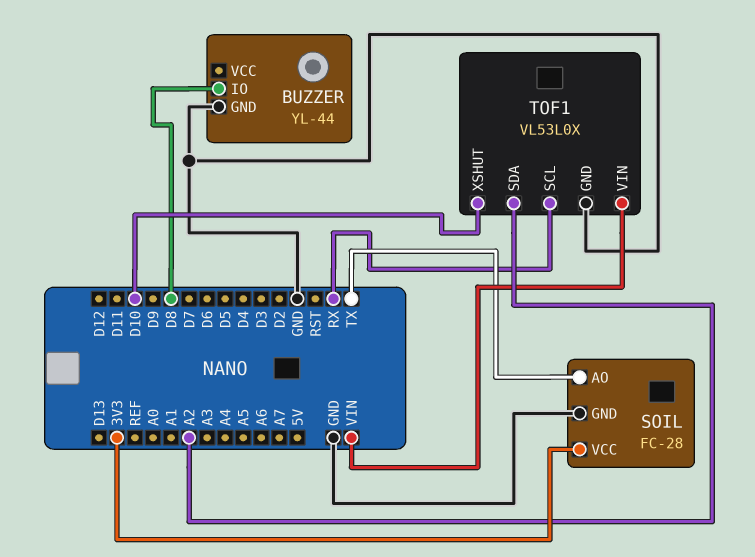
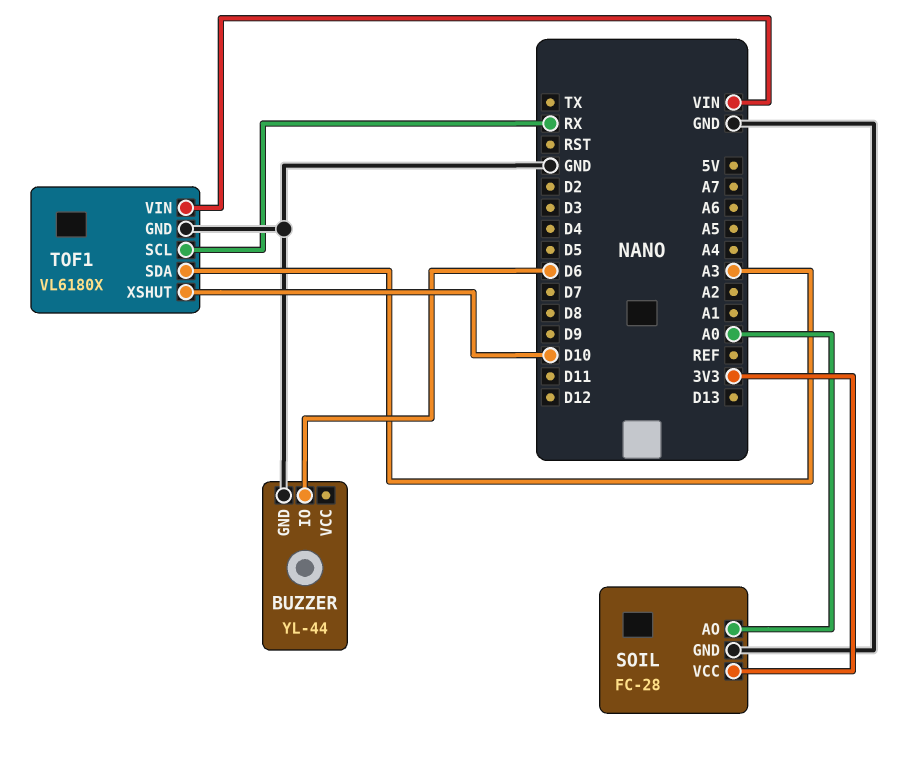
BUZZER pin IO: D8 -> D6
SOIL pin AO: TX -> A0
TOF1: VL53L0X -> VL6180X
TOF1 pin SDA: A2 -> A3

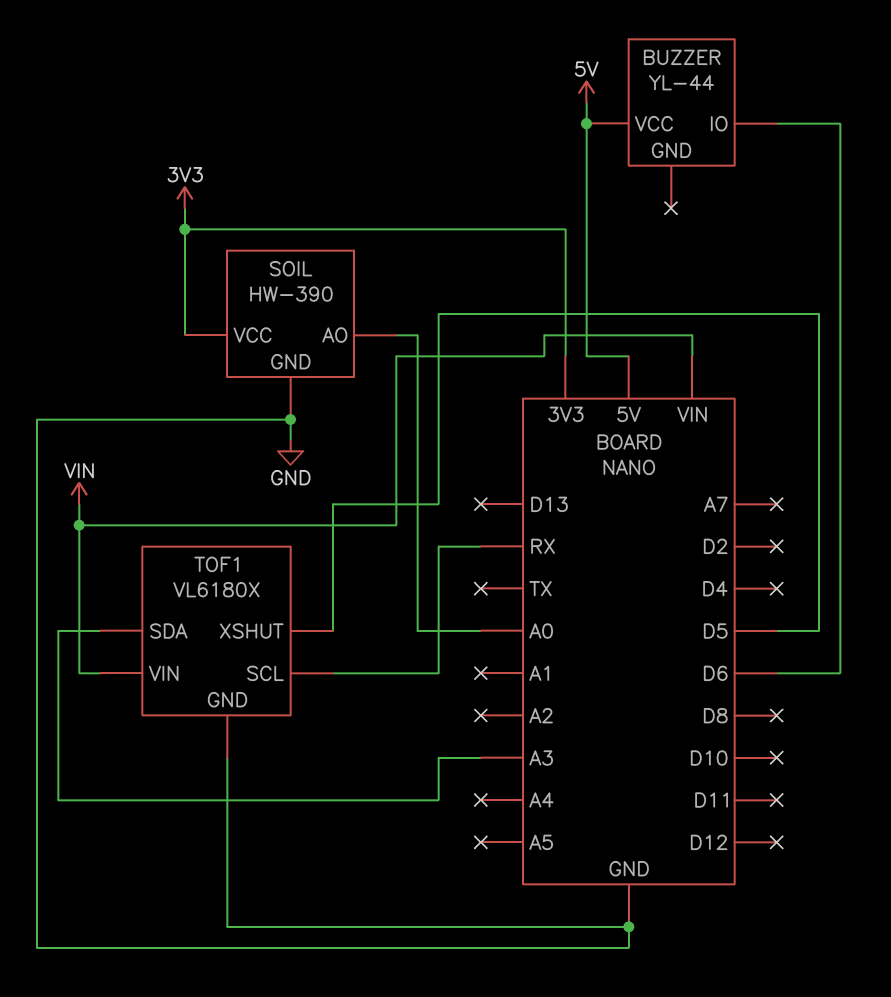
BUZZER pin GND: GND -> none
BUZZER pin VCC: none -> 5V
SOIL: FC-28 -> HW-390
TOF1 pin XSHUT: D10 -> D5

